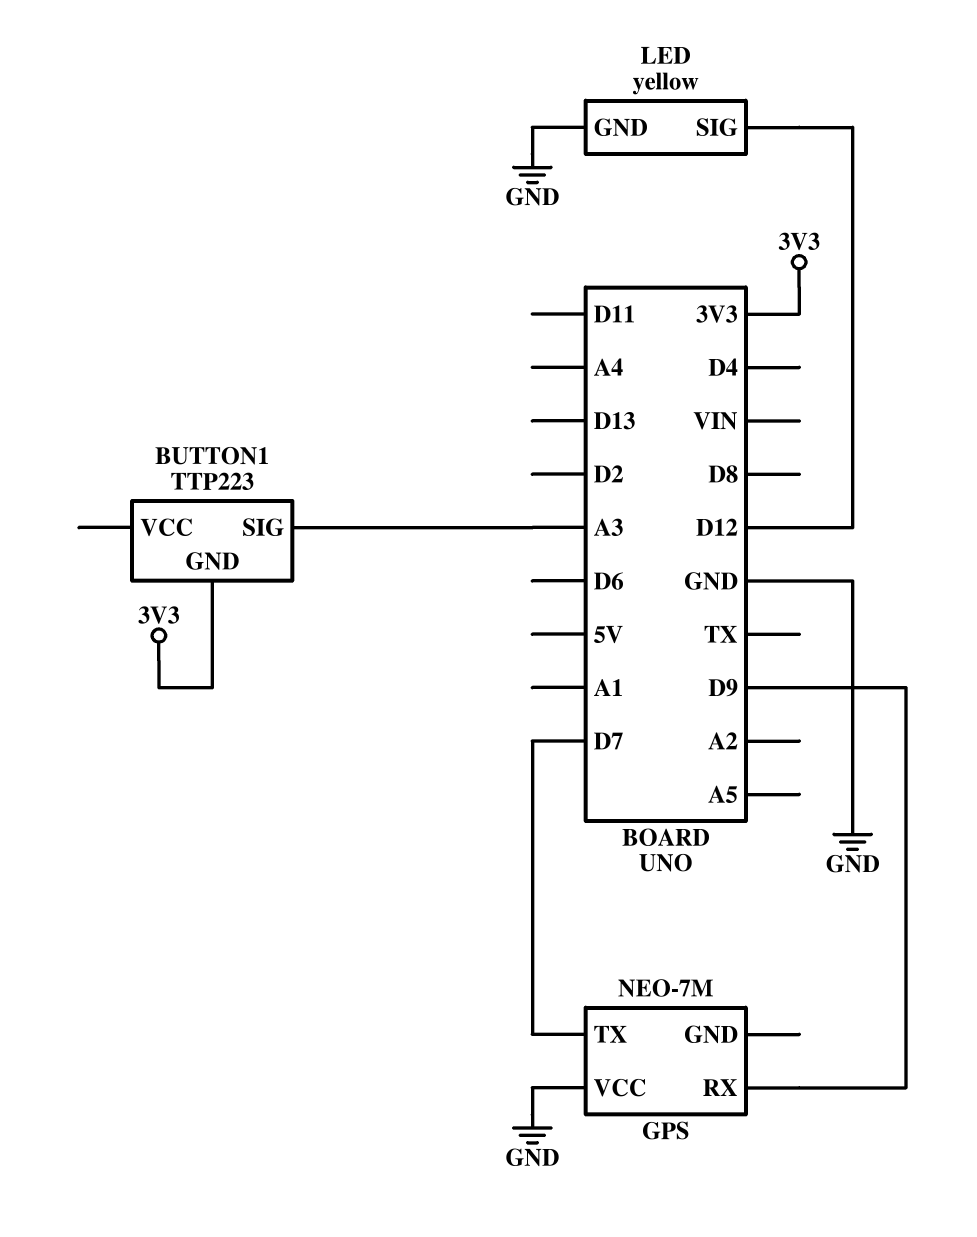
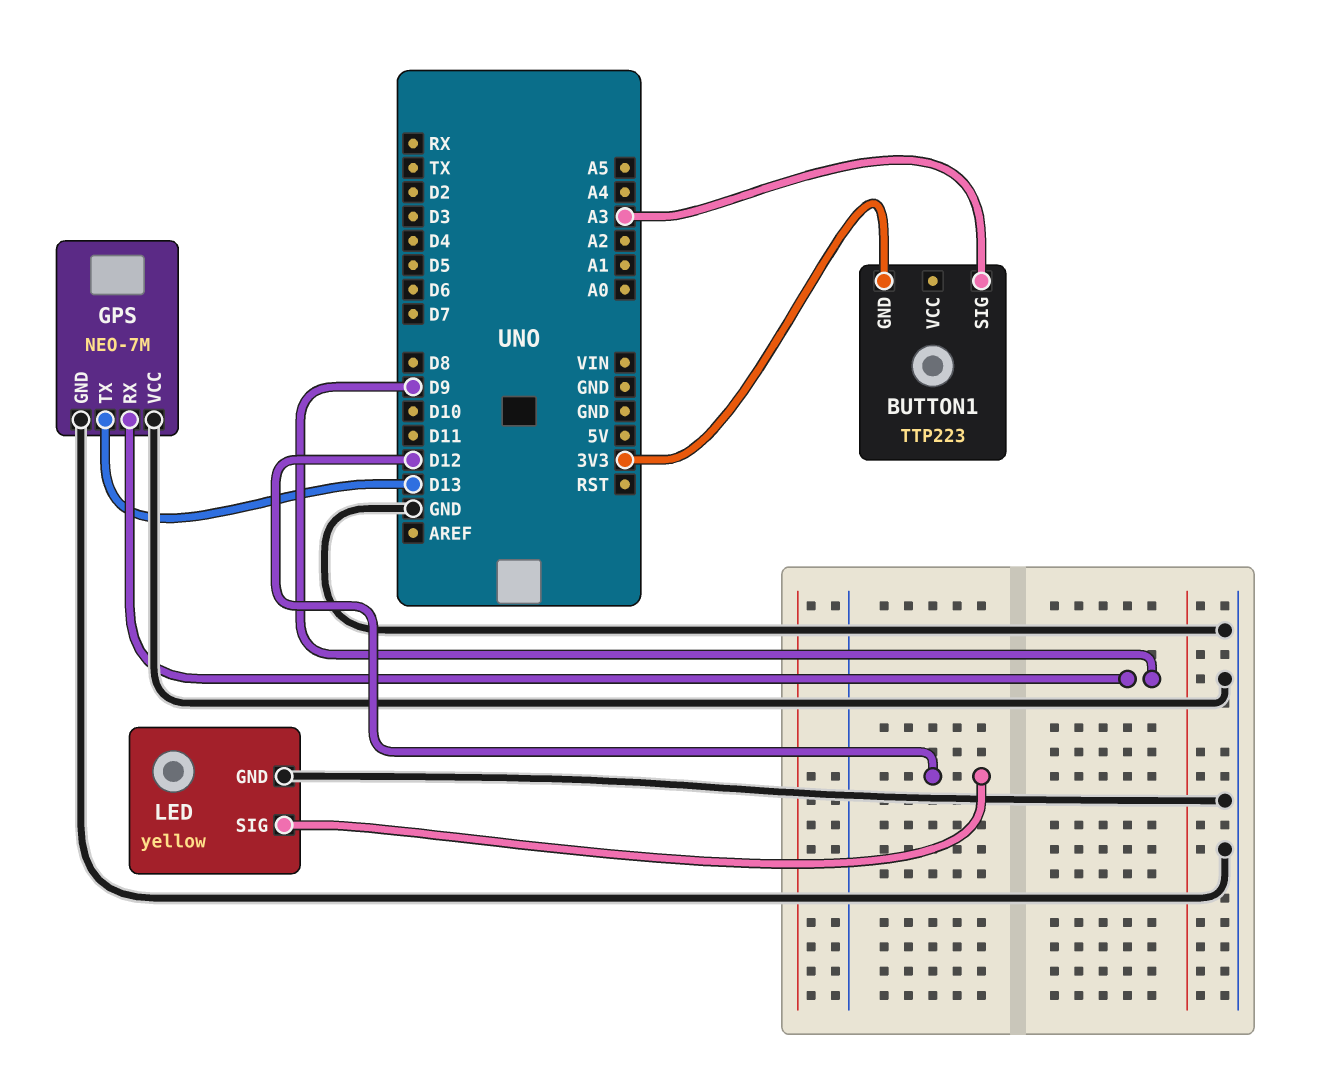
GPS pin GND: none -> GND
GPS pin TX: D7 -> D13

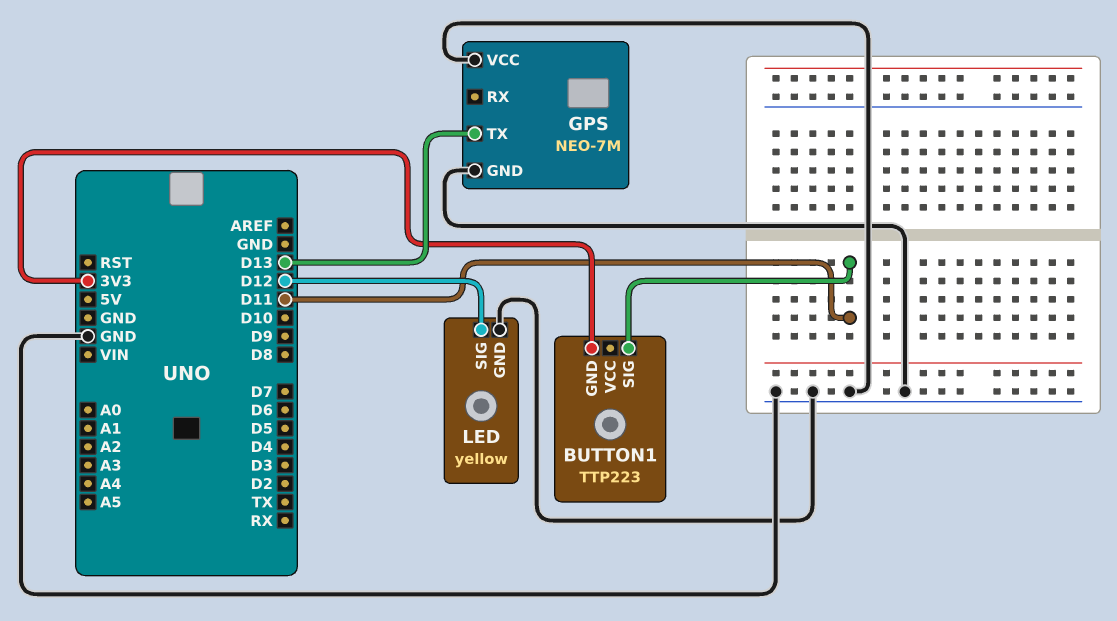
BUTTON1 pin SIG: A3 -> D11
GPS pin RX: D9 -> none

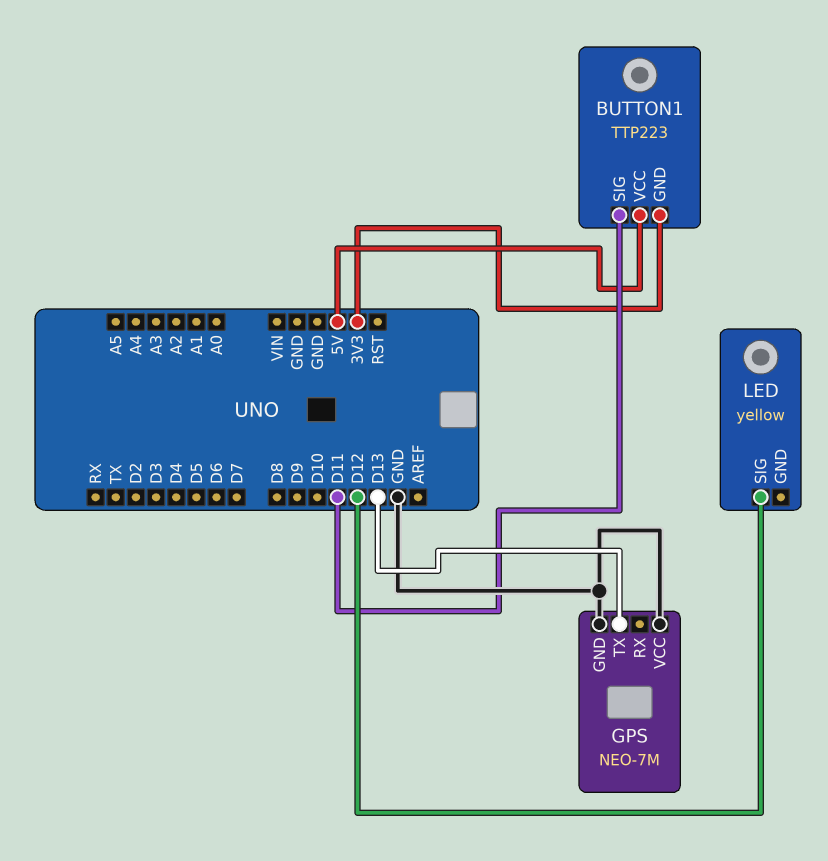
BUTTON1 pin VCC: none -> 5V
LED pin GND: GND -> none

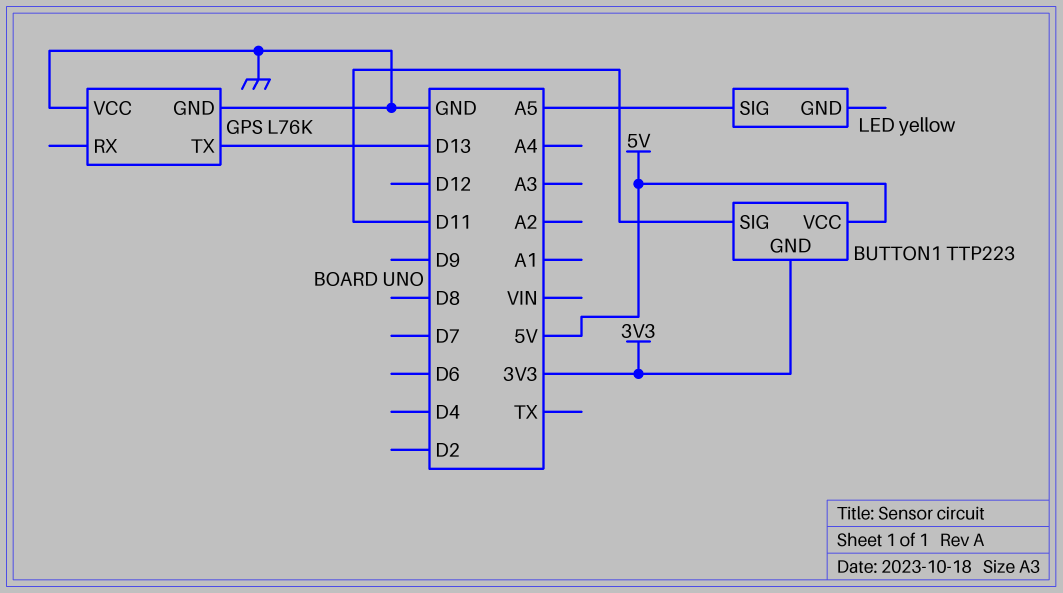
GPS: NEO-7M -> L76K
LED pin SIG: D12 -> A5

